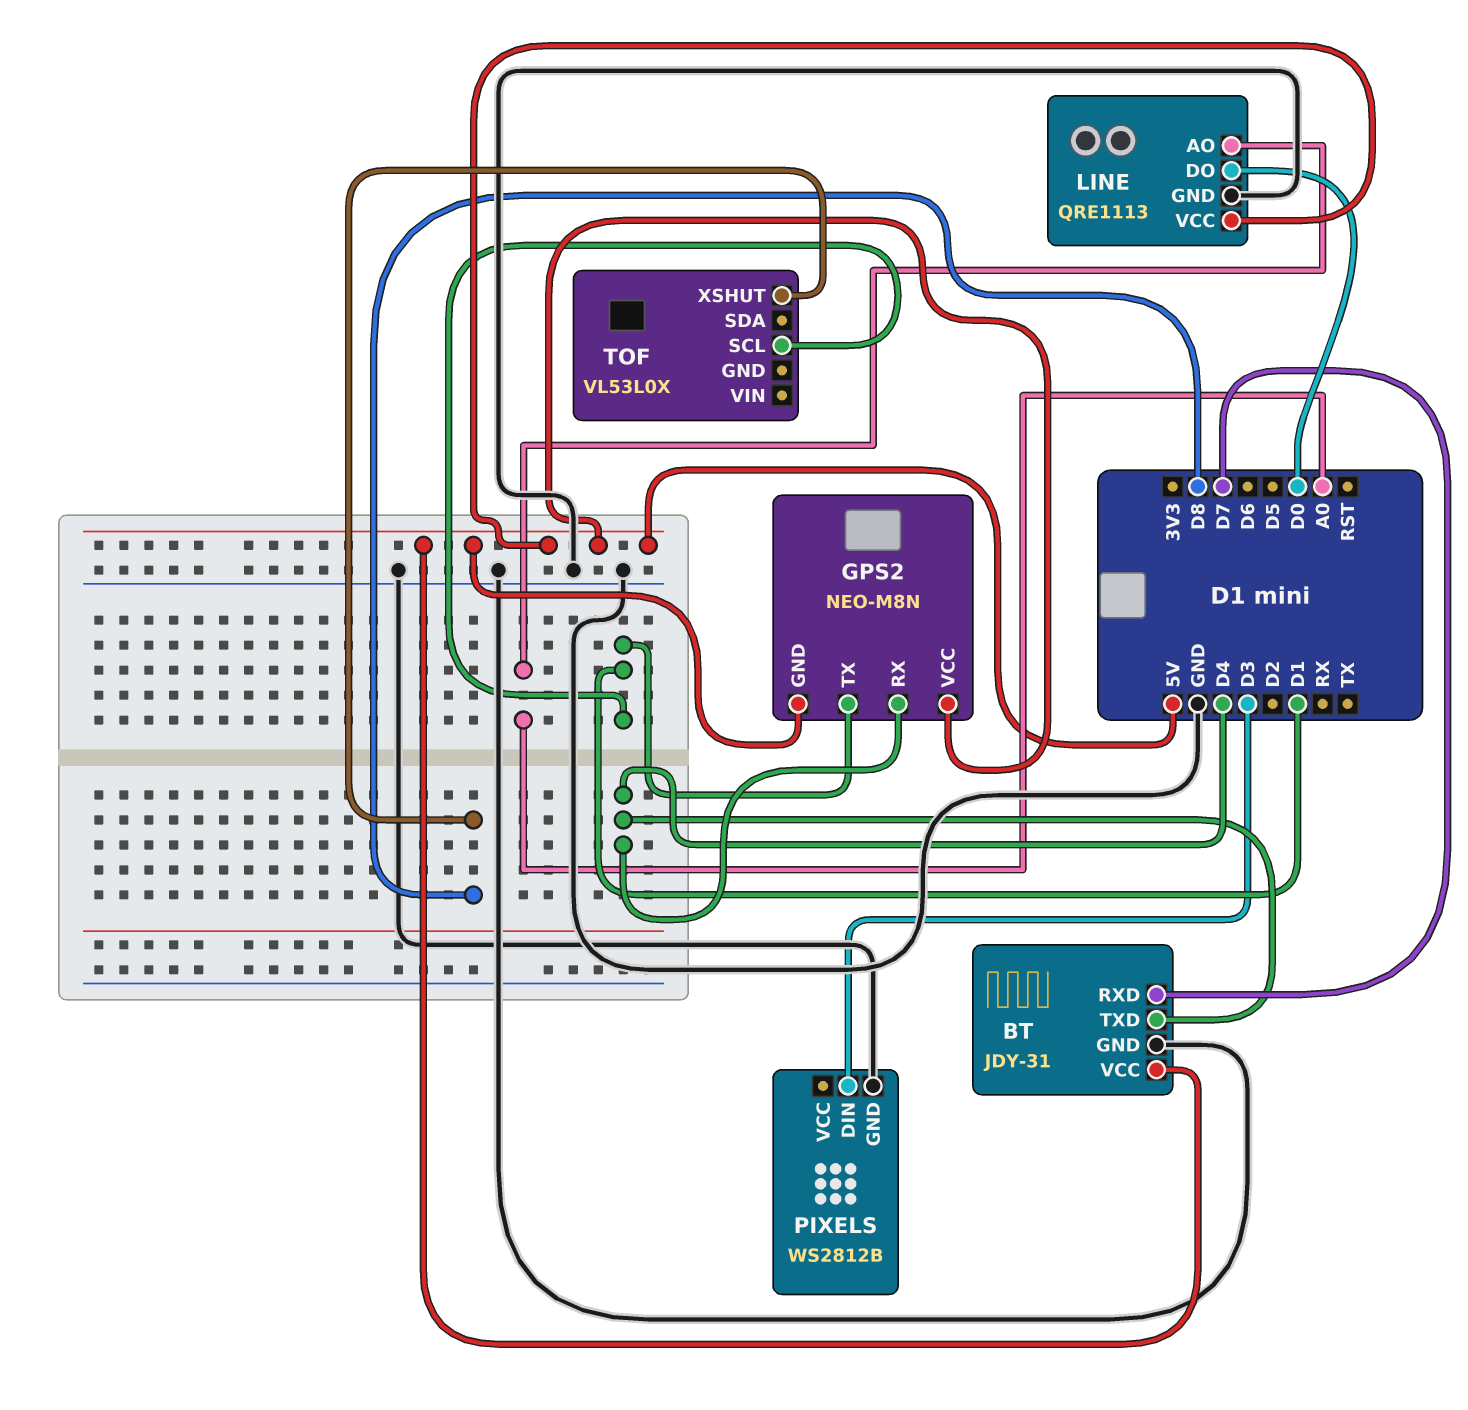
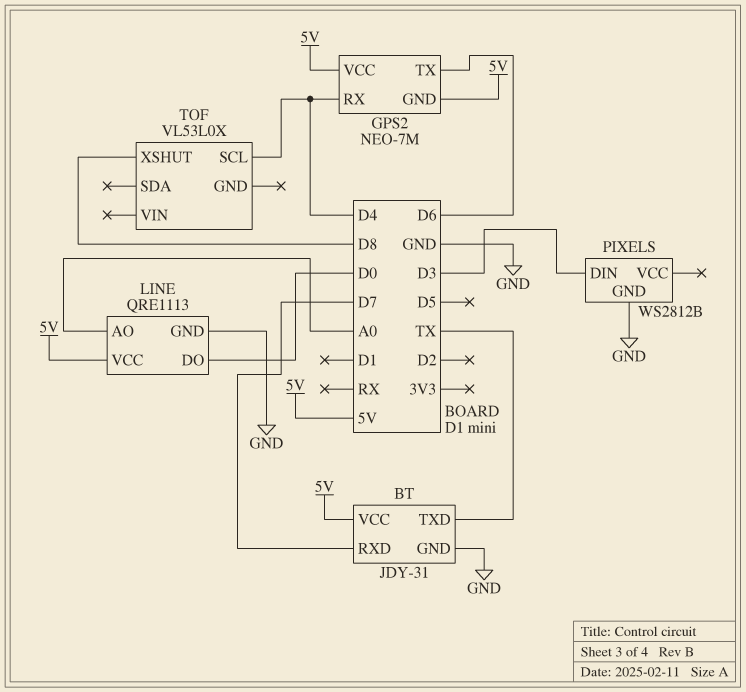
BT pin TXD: D4 -> TX
GPS2: NEO-M8N -> NEO-7M
GPS2 pin TX: D1 -> D6
TOF pin SCL: D1 -> D4

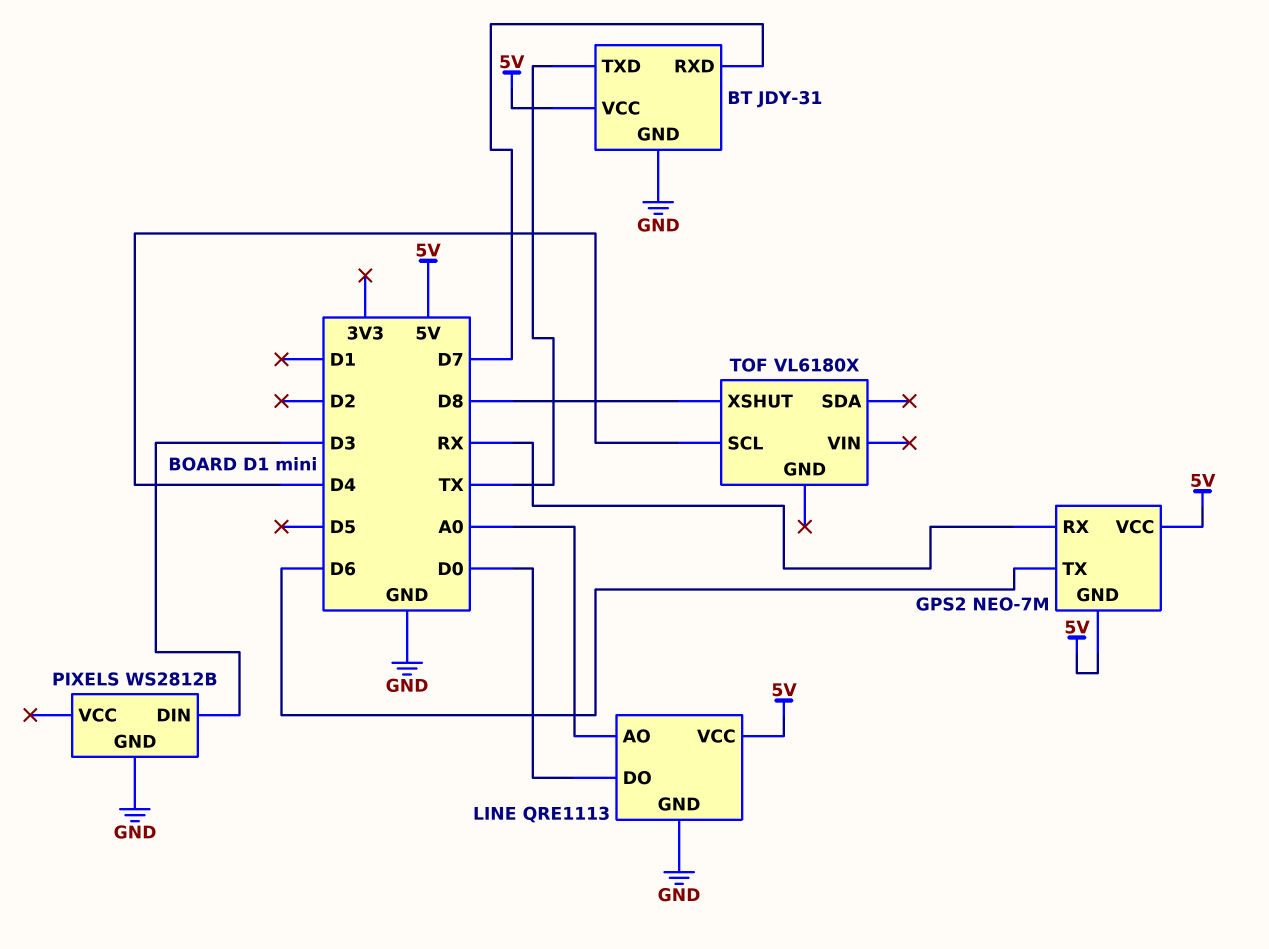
GPS2 pin RX: D4 -> RX
TOF: VL53L0X -> VL6180X

